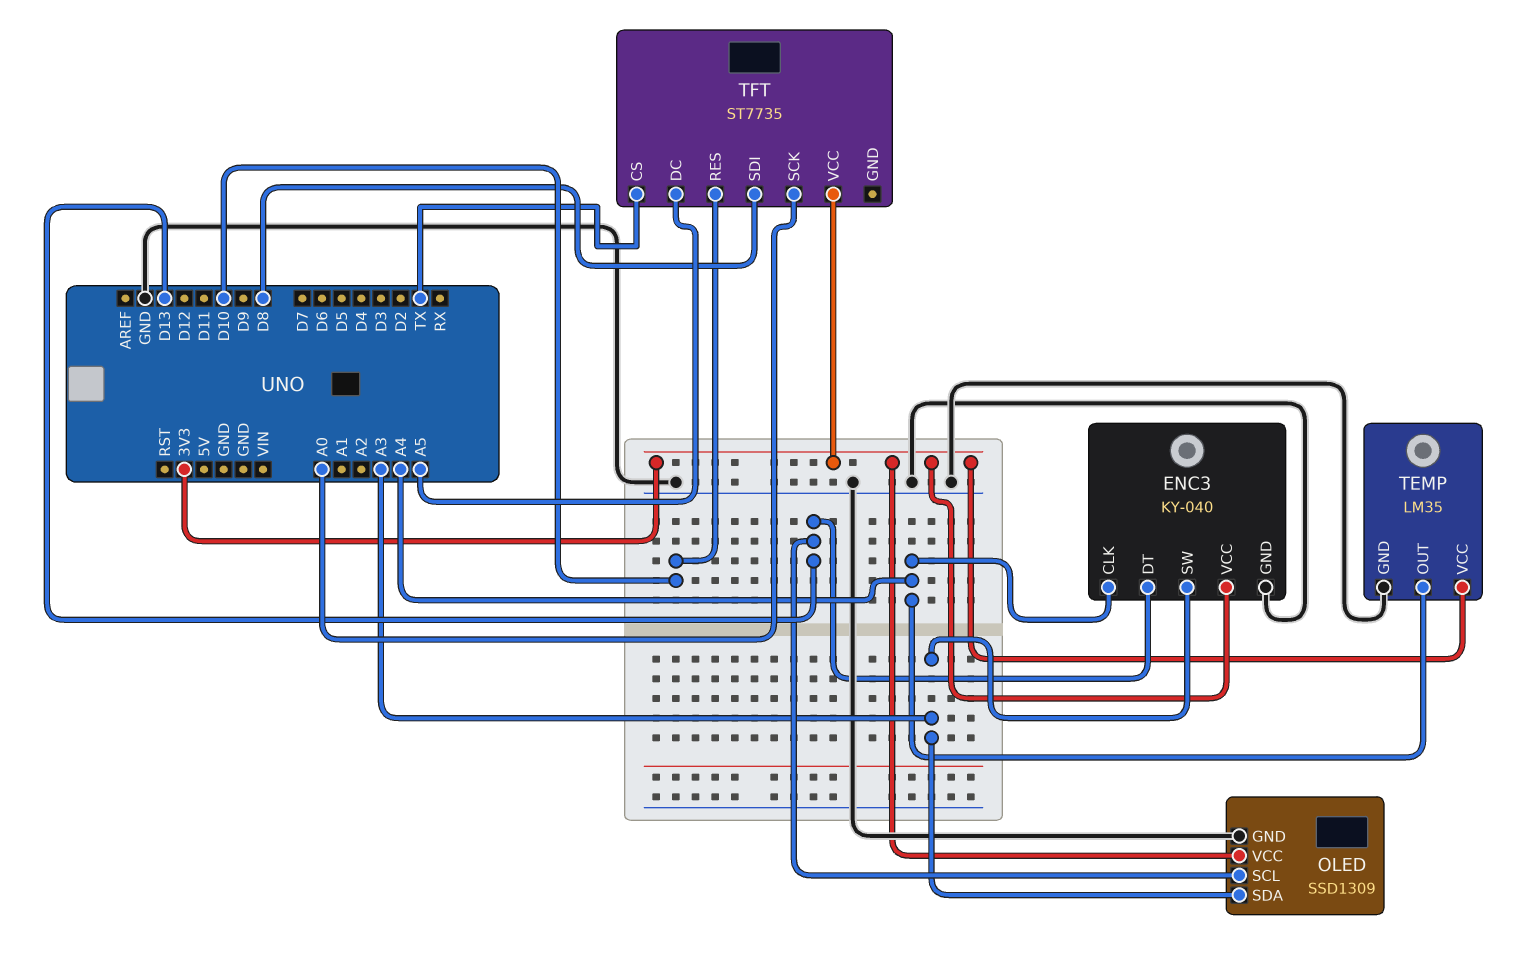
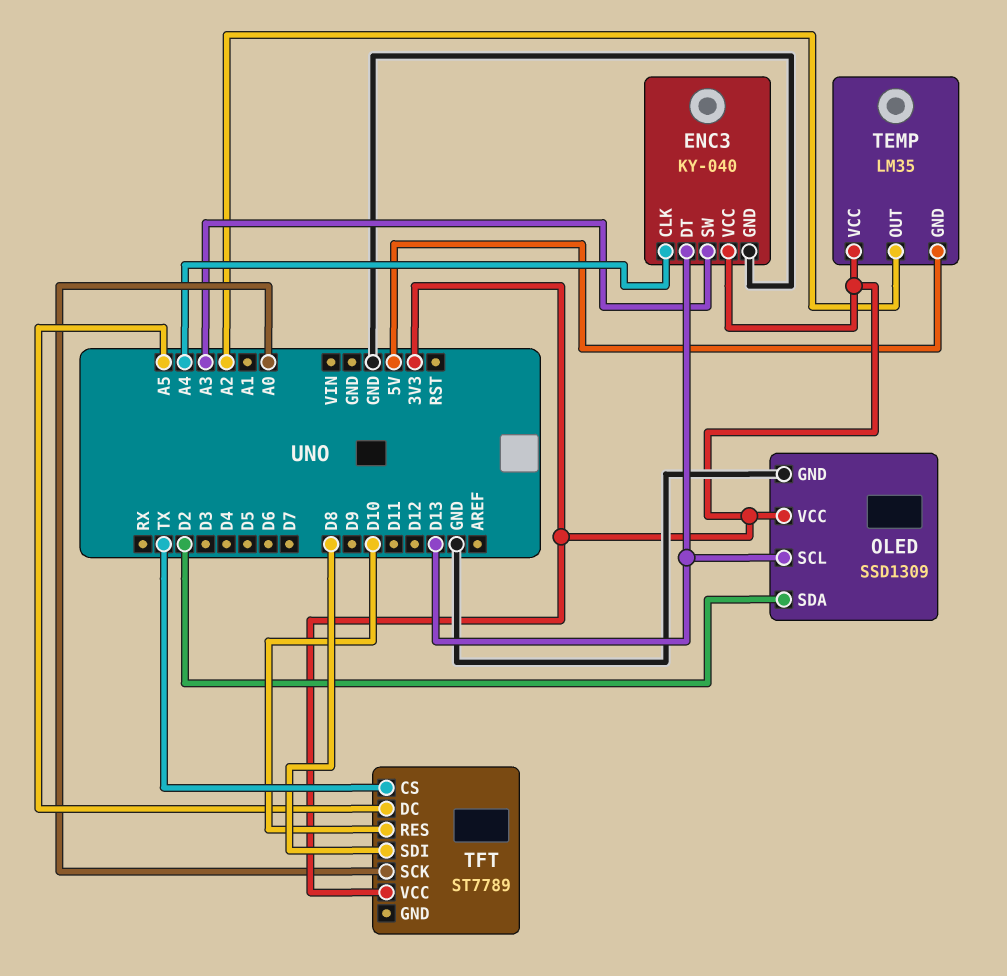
OLED pin SDA: A3 -> D2
TEMP pin GND: GND -> 5V
TEMP pin OUT: A4 -> A2
TFT: ST7735 -> ST7789

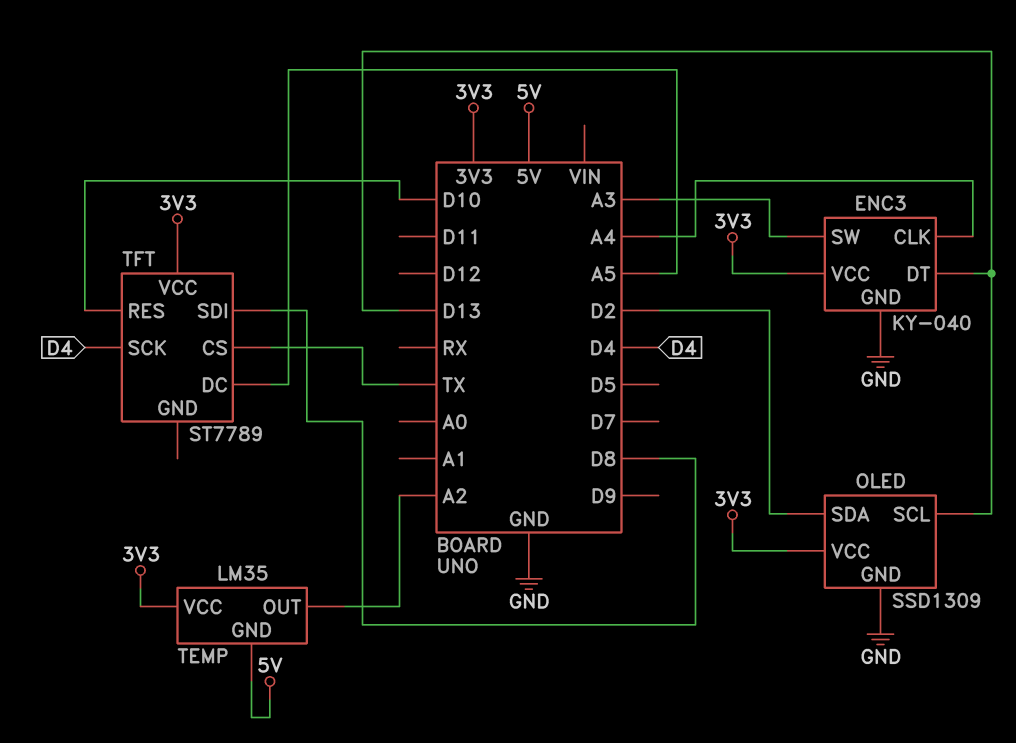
TFT pin SCK: A0 -> D4

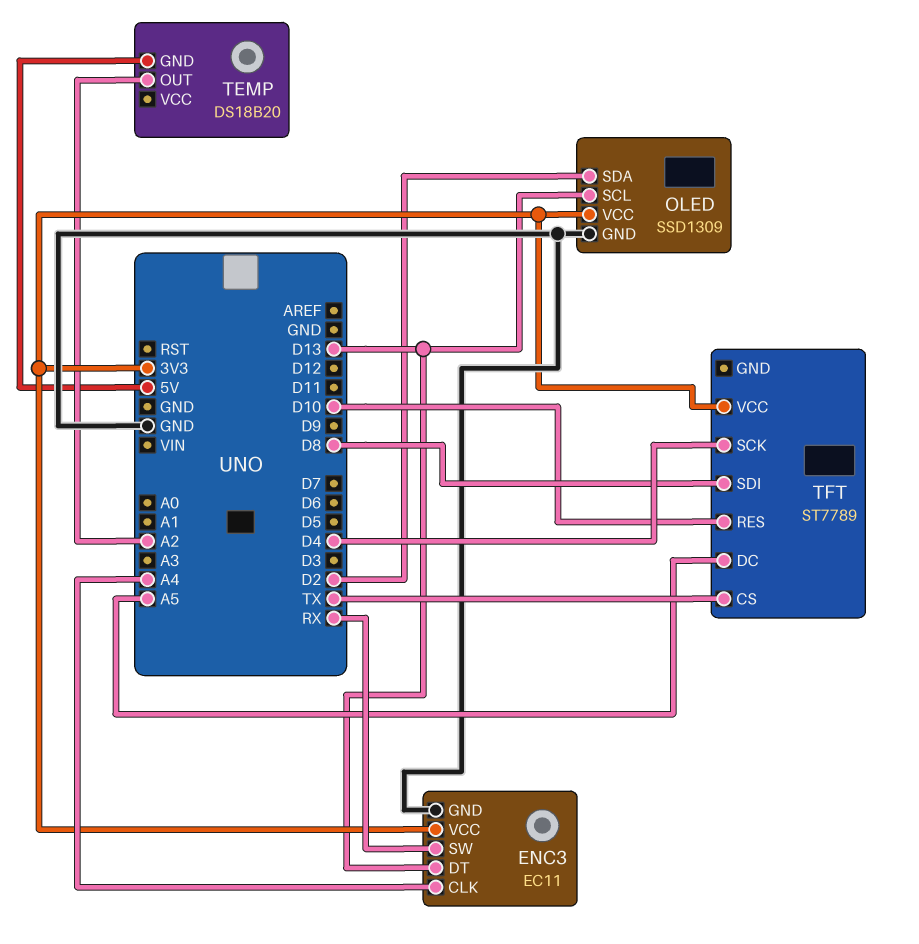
ENC3: KY-040 -> EC11
ENC3 pin SW: A3 -> RX
TEMP: LM35 -> DS18B20
TEMP pin VCC: 3V3 -> none

